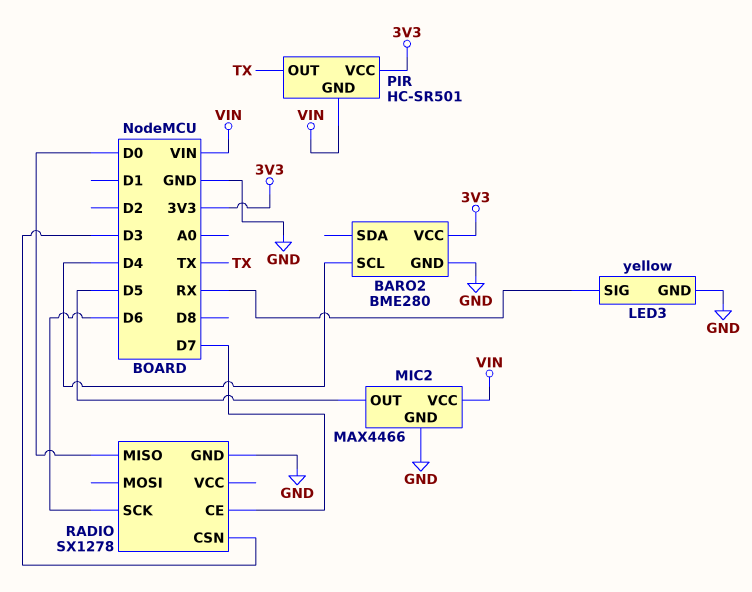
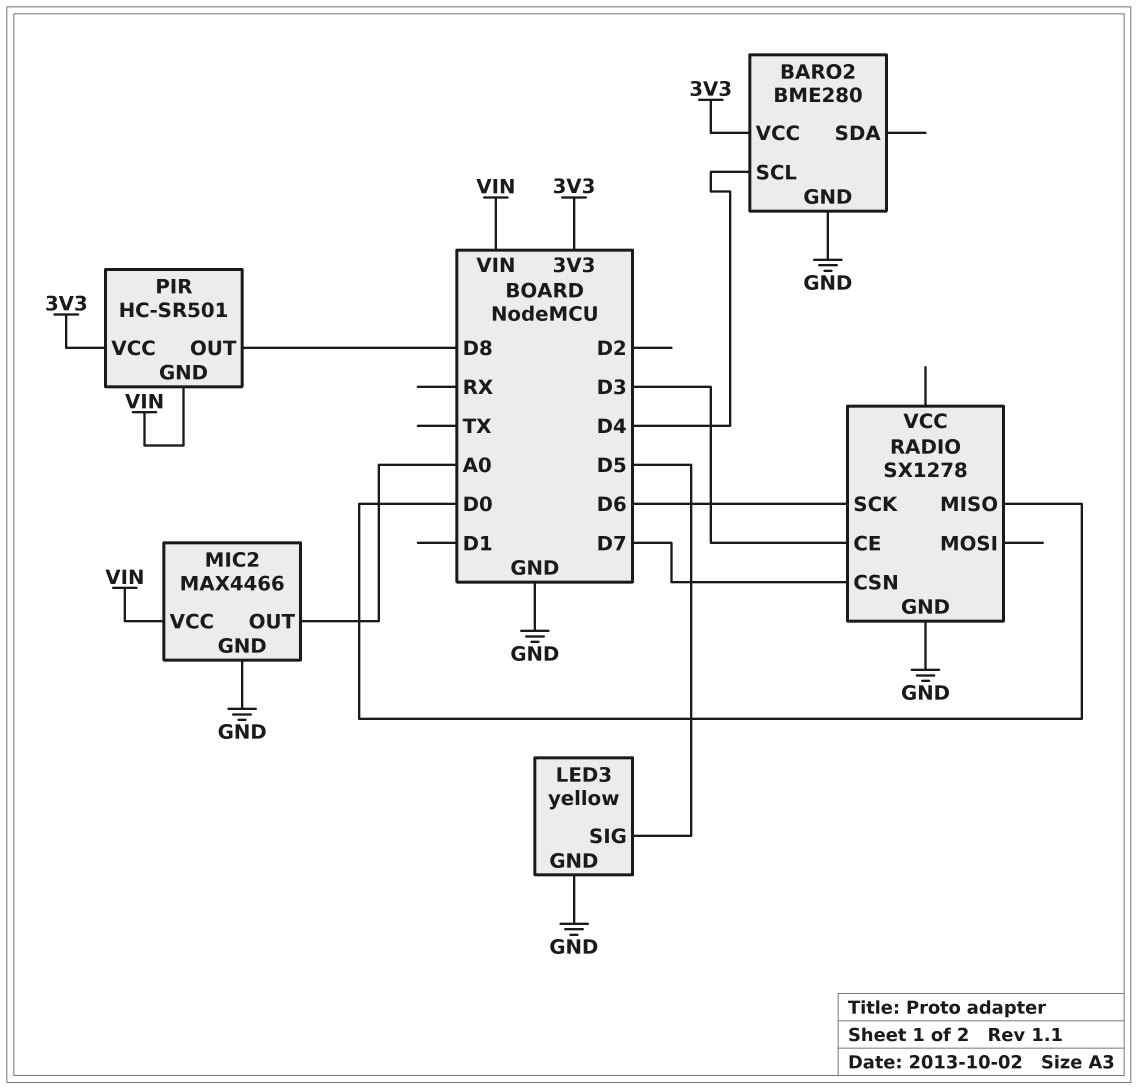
LED3 pin SIG: RX -> D5
MIC2 pin OUT: D5 -> A0
PIR pin OUT: TX -> D8
RADIO pin CE: D7 -> D3
RADIO pin CSN: D3 -> D7

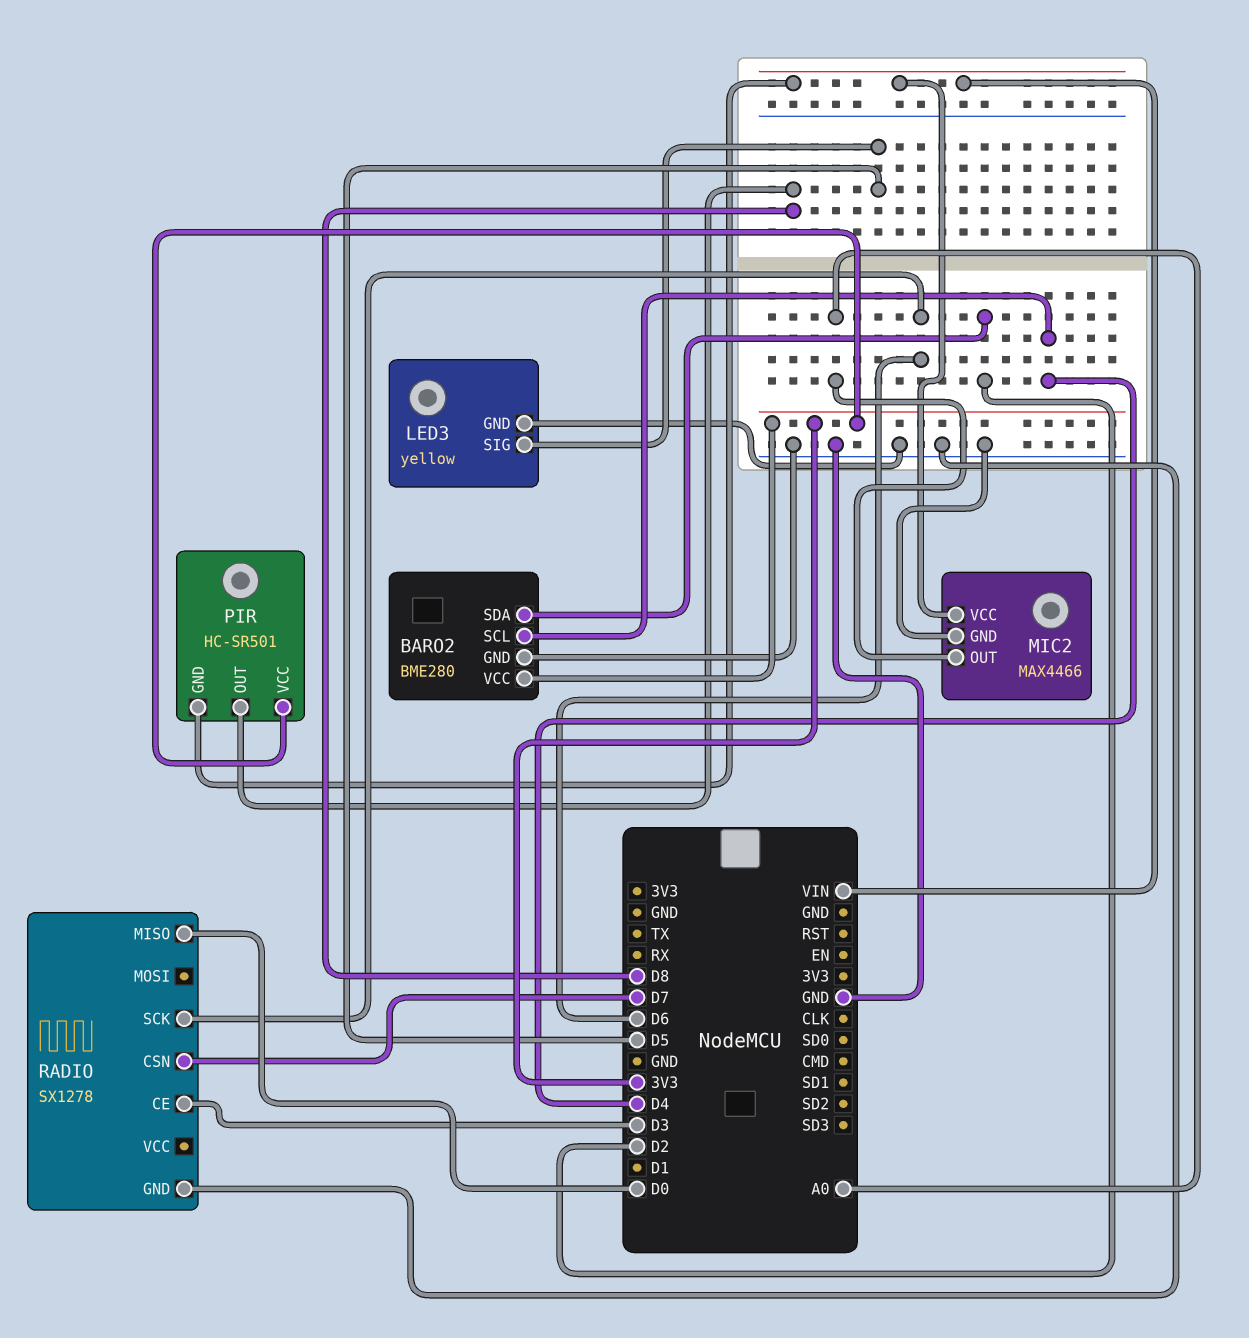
BARO2 pin SDA: none -> D2

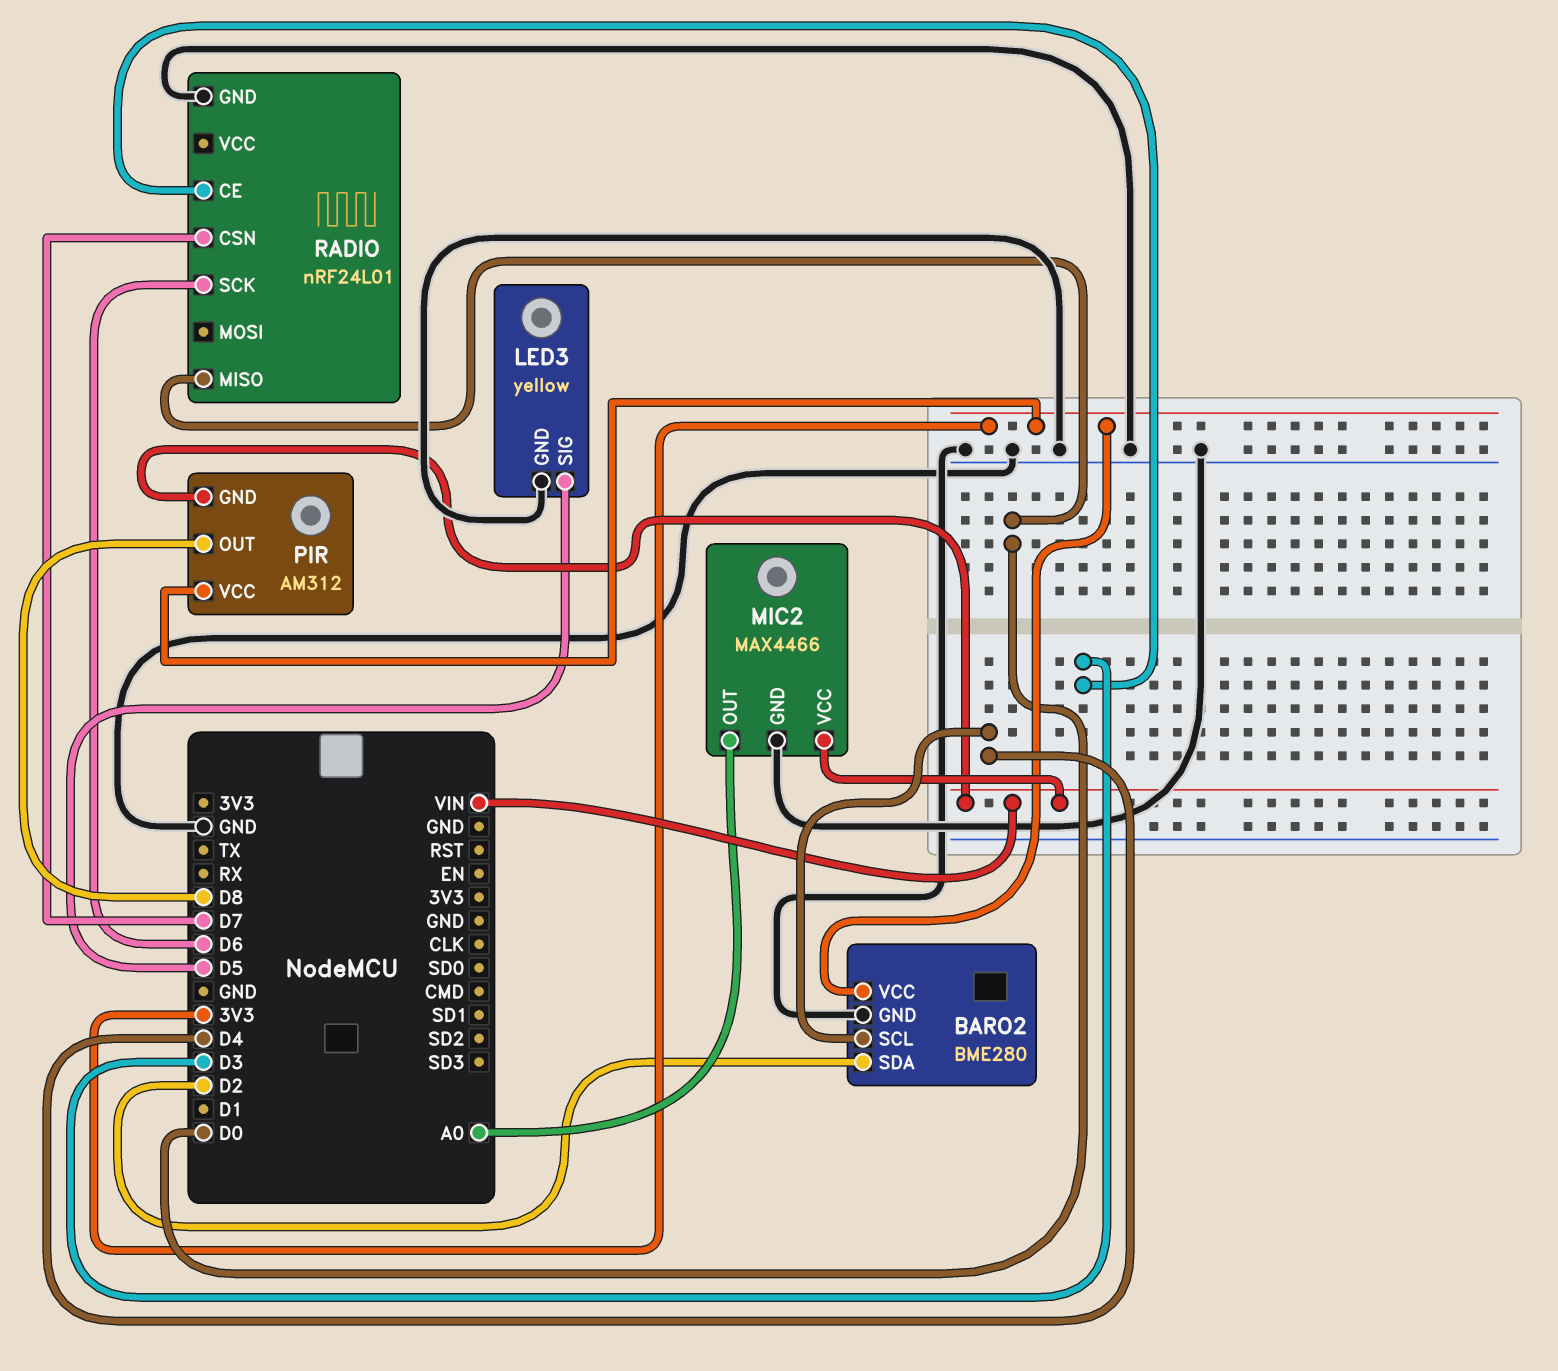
PIR: HC-SR501 -> AM312
RADIO: SX1278 -> nRF24L01

